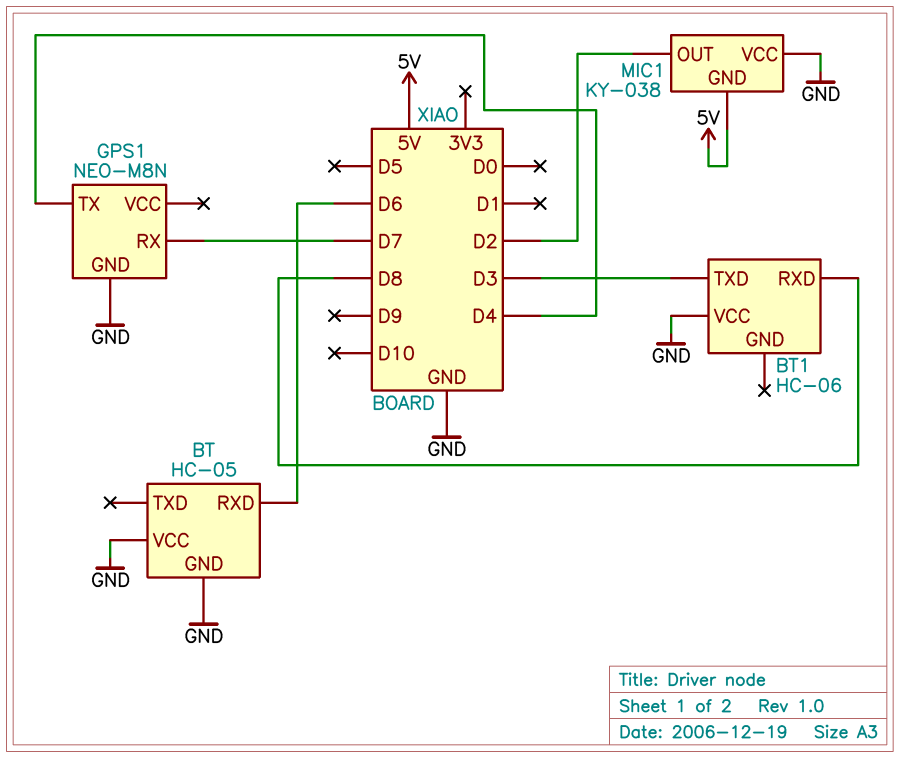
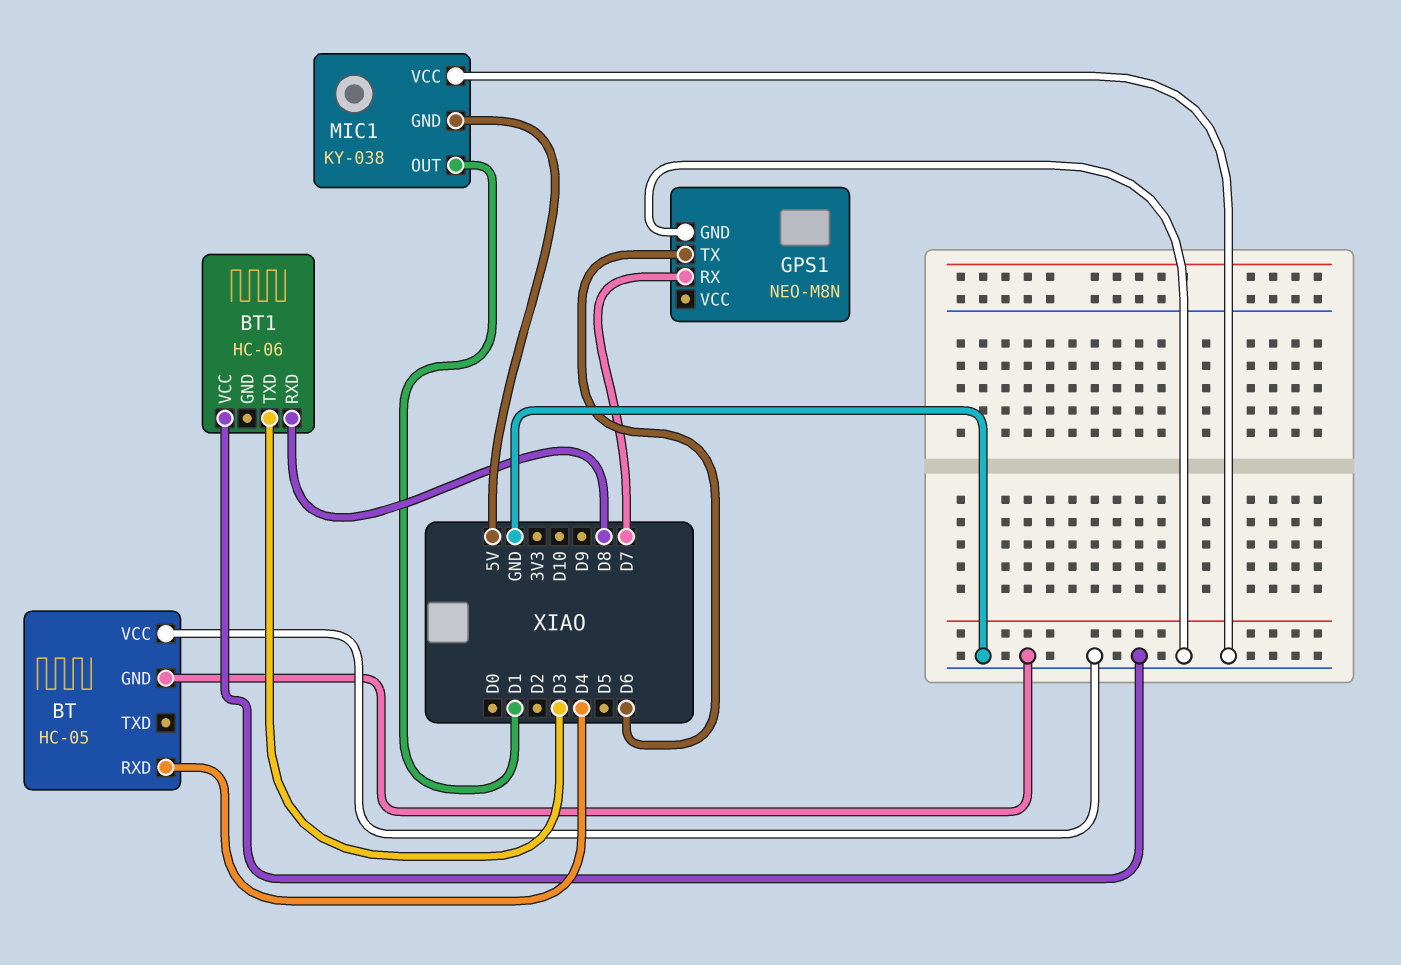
BT pin RXD: D6 -> D4
GPS1 pin TX: D4 -> D6
MIC1 pin OUT: D2 -> D1

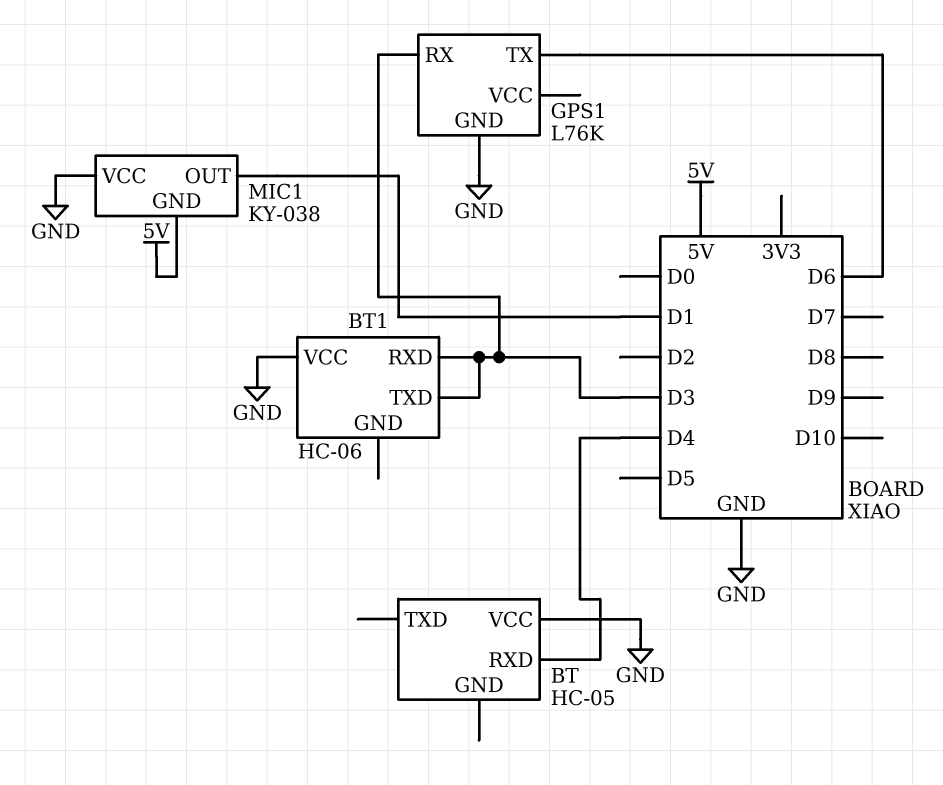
BT pin GND: GND -> none
BT1 pin RXD: D8 -> D3
GPS1: NEO-M8N -> L76K
GPS1 pin RX: D7 -> D3

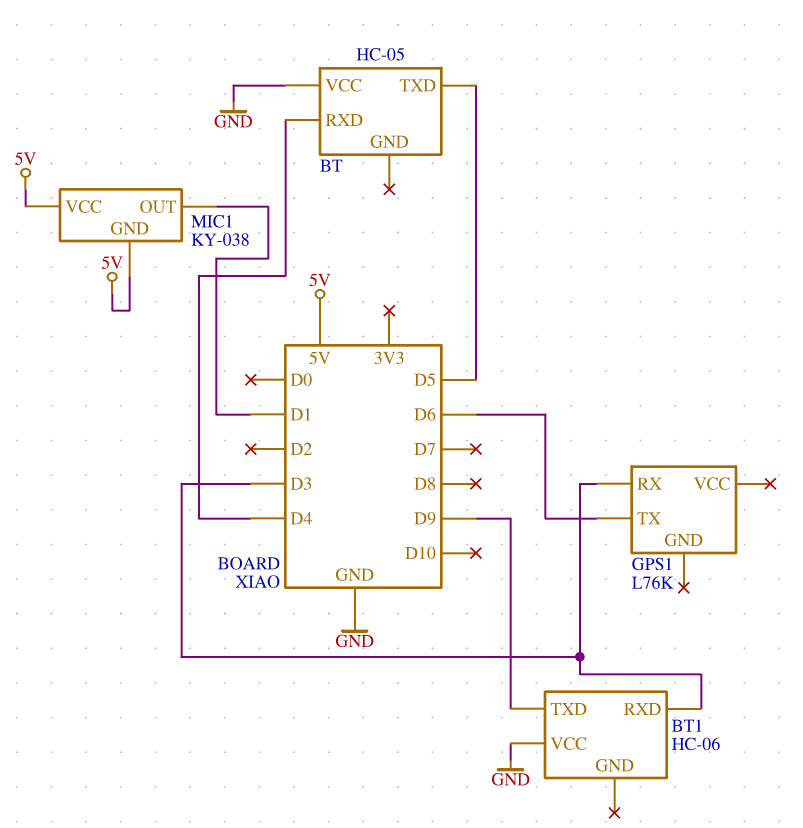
BT pin TXD: none -> D5
BT1 pin TXD: D3 -> D9
GPS1 pin GND: GND -> none
MIC1 pin VCC: GND -> 5V

